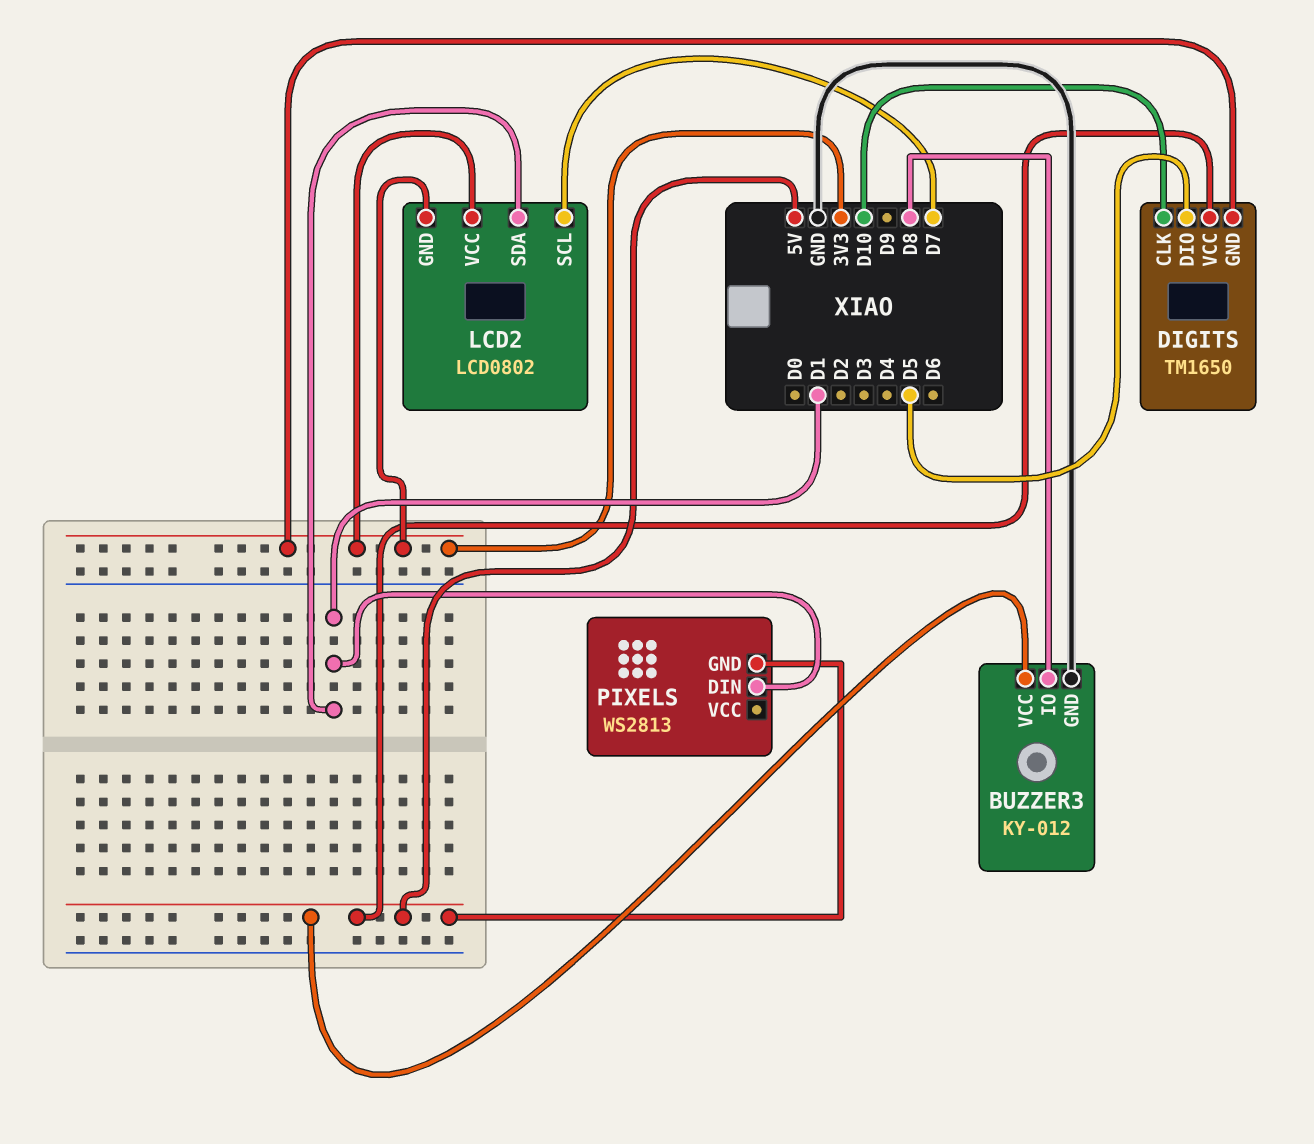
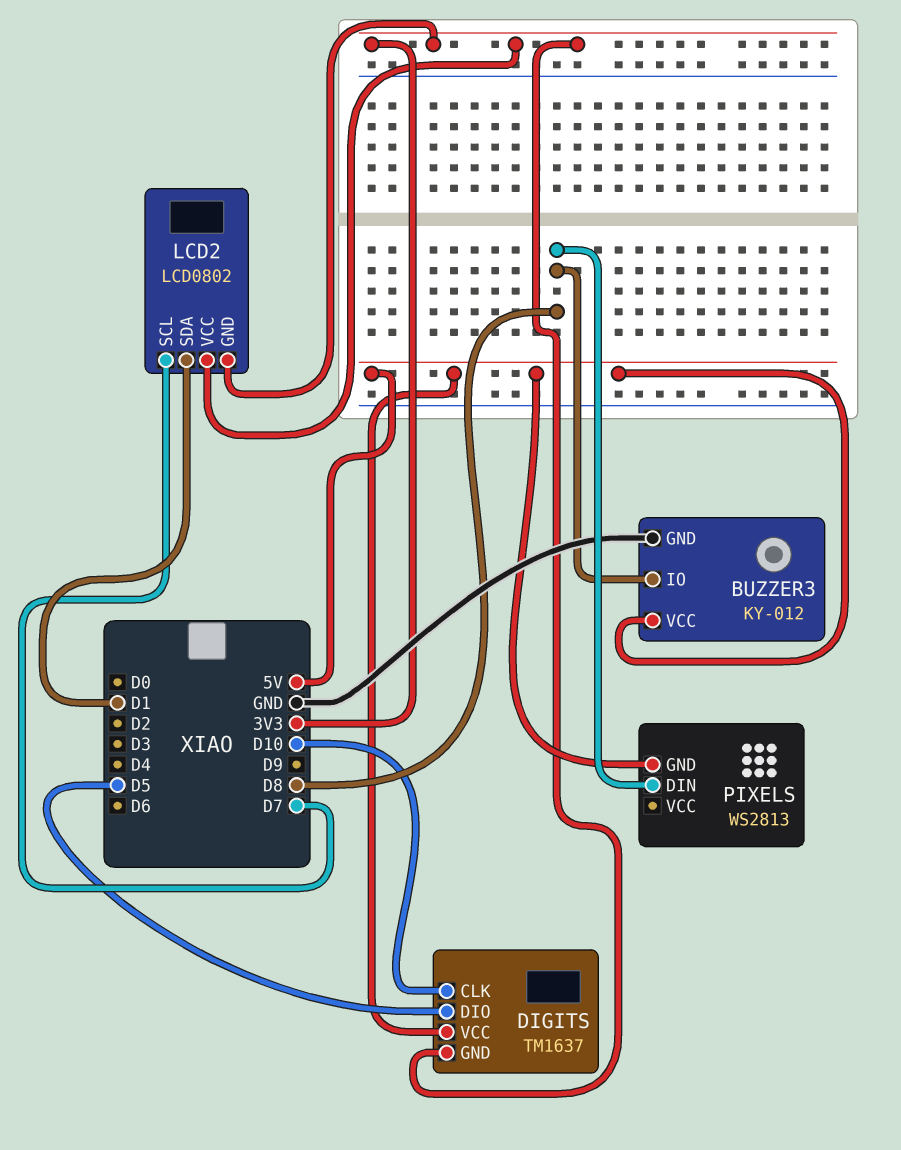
DIGITS: TM1650 -> TM1637
PIXELS pin DIN: D1 -> D8

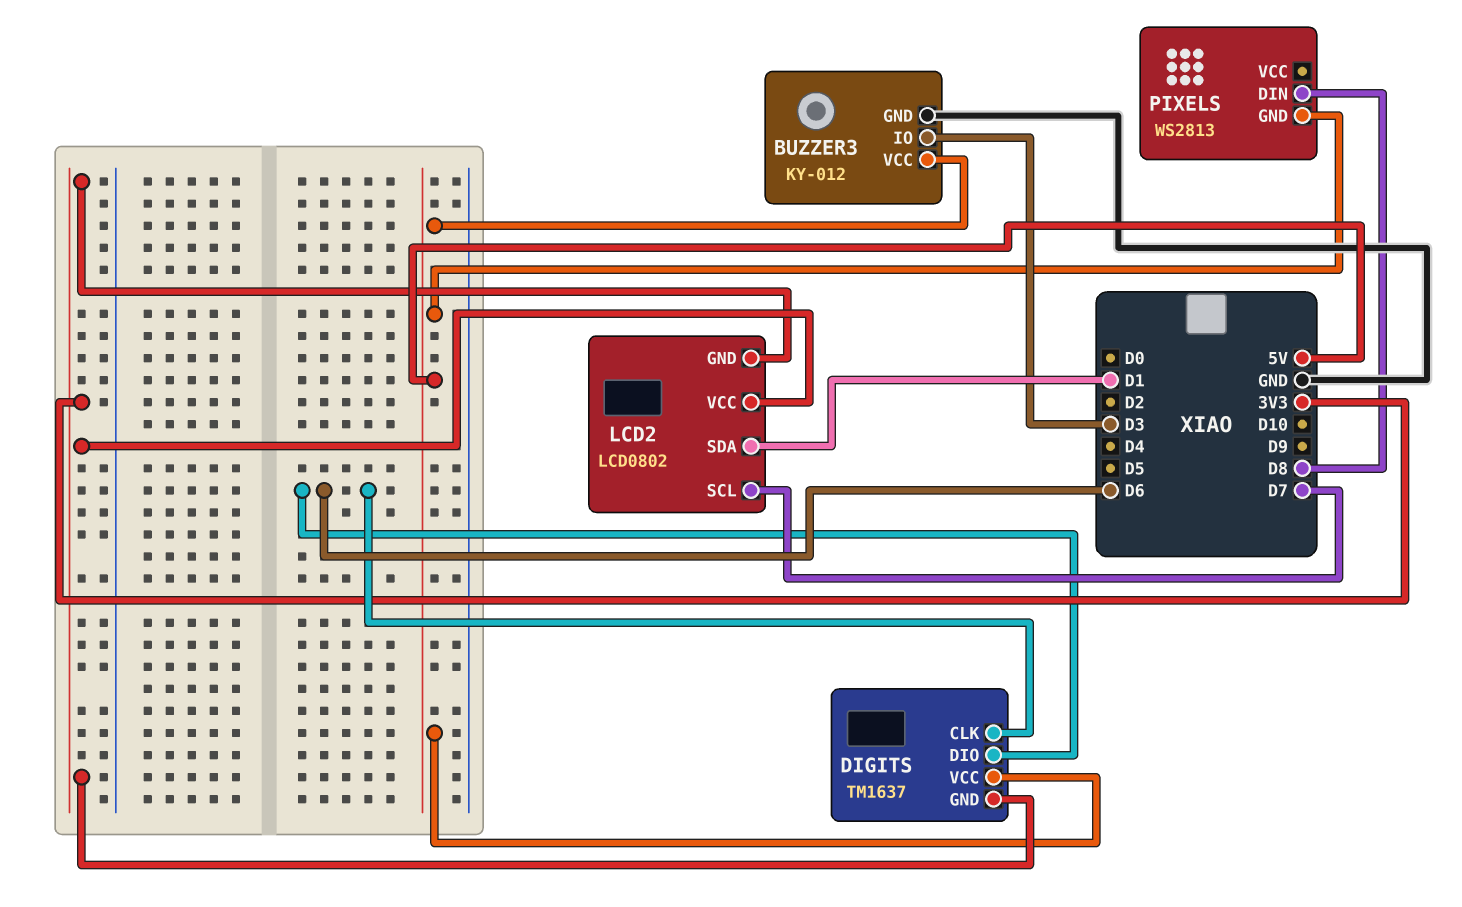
BUZZER3 pin IO: D8 -> D3
DIGITS pin CLK: D10 -> D6
DIGITS pin DIO: D5 -> D6

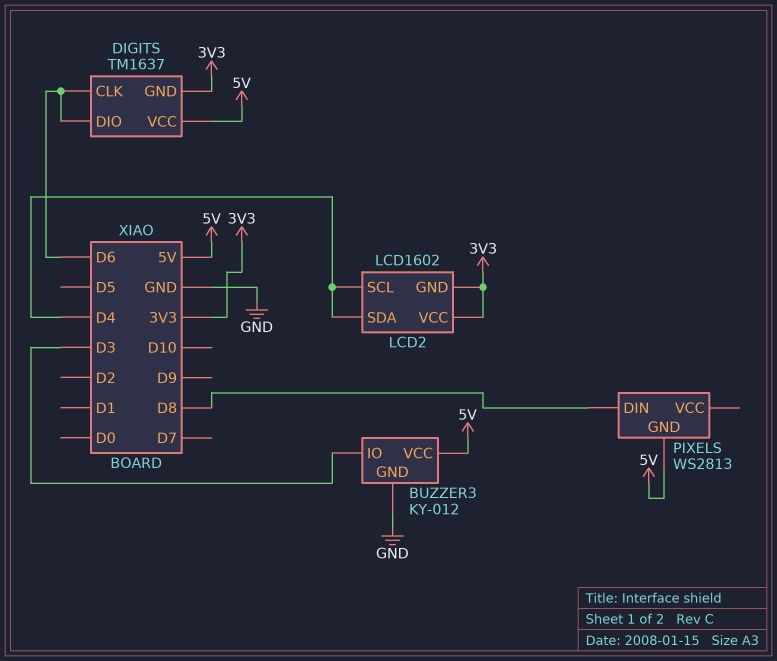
LCD2: LCD0802 -> LCD1602
LCD2 pin SCL: D7 -> D4
LCD2 pin SDA: D1 -> D4

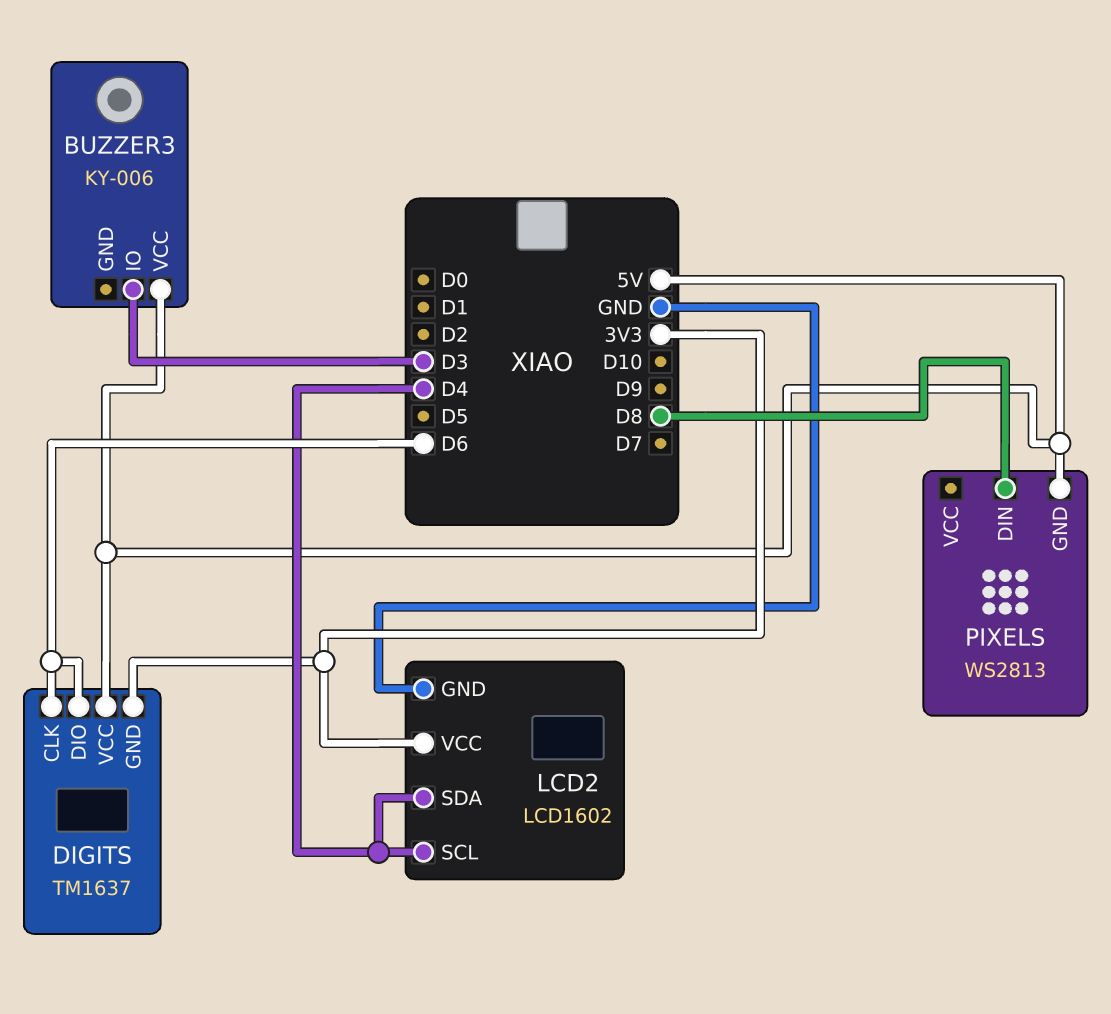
BUZZER3: KY-012 -> KY-006
BUZZER3 pin GND: GND -> none
LCD2 pin GND: 3V3 -> GND

